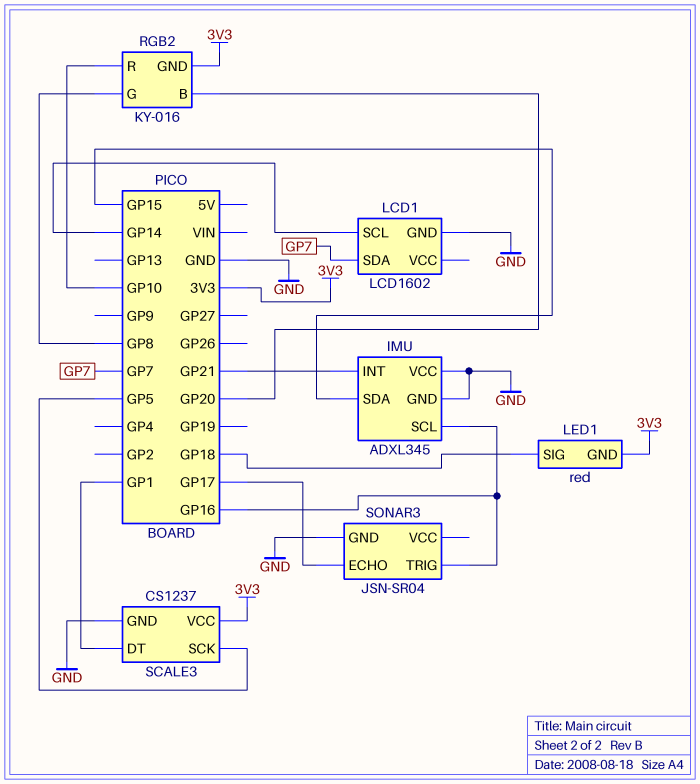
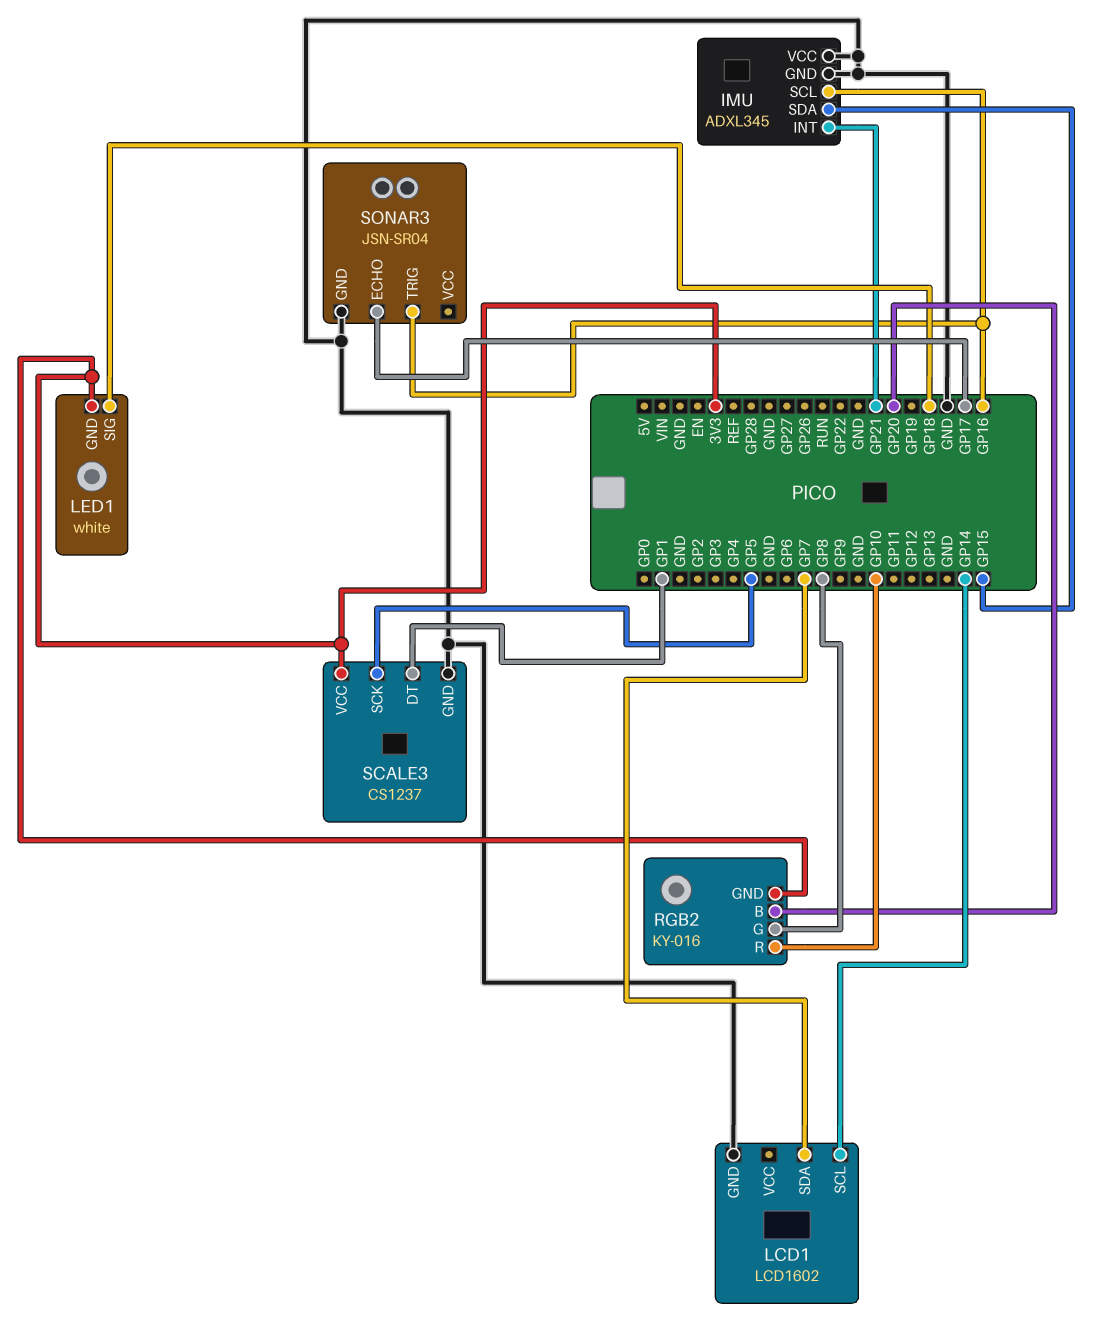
LED1: red -> white

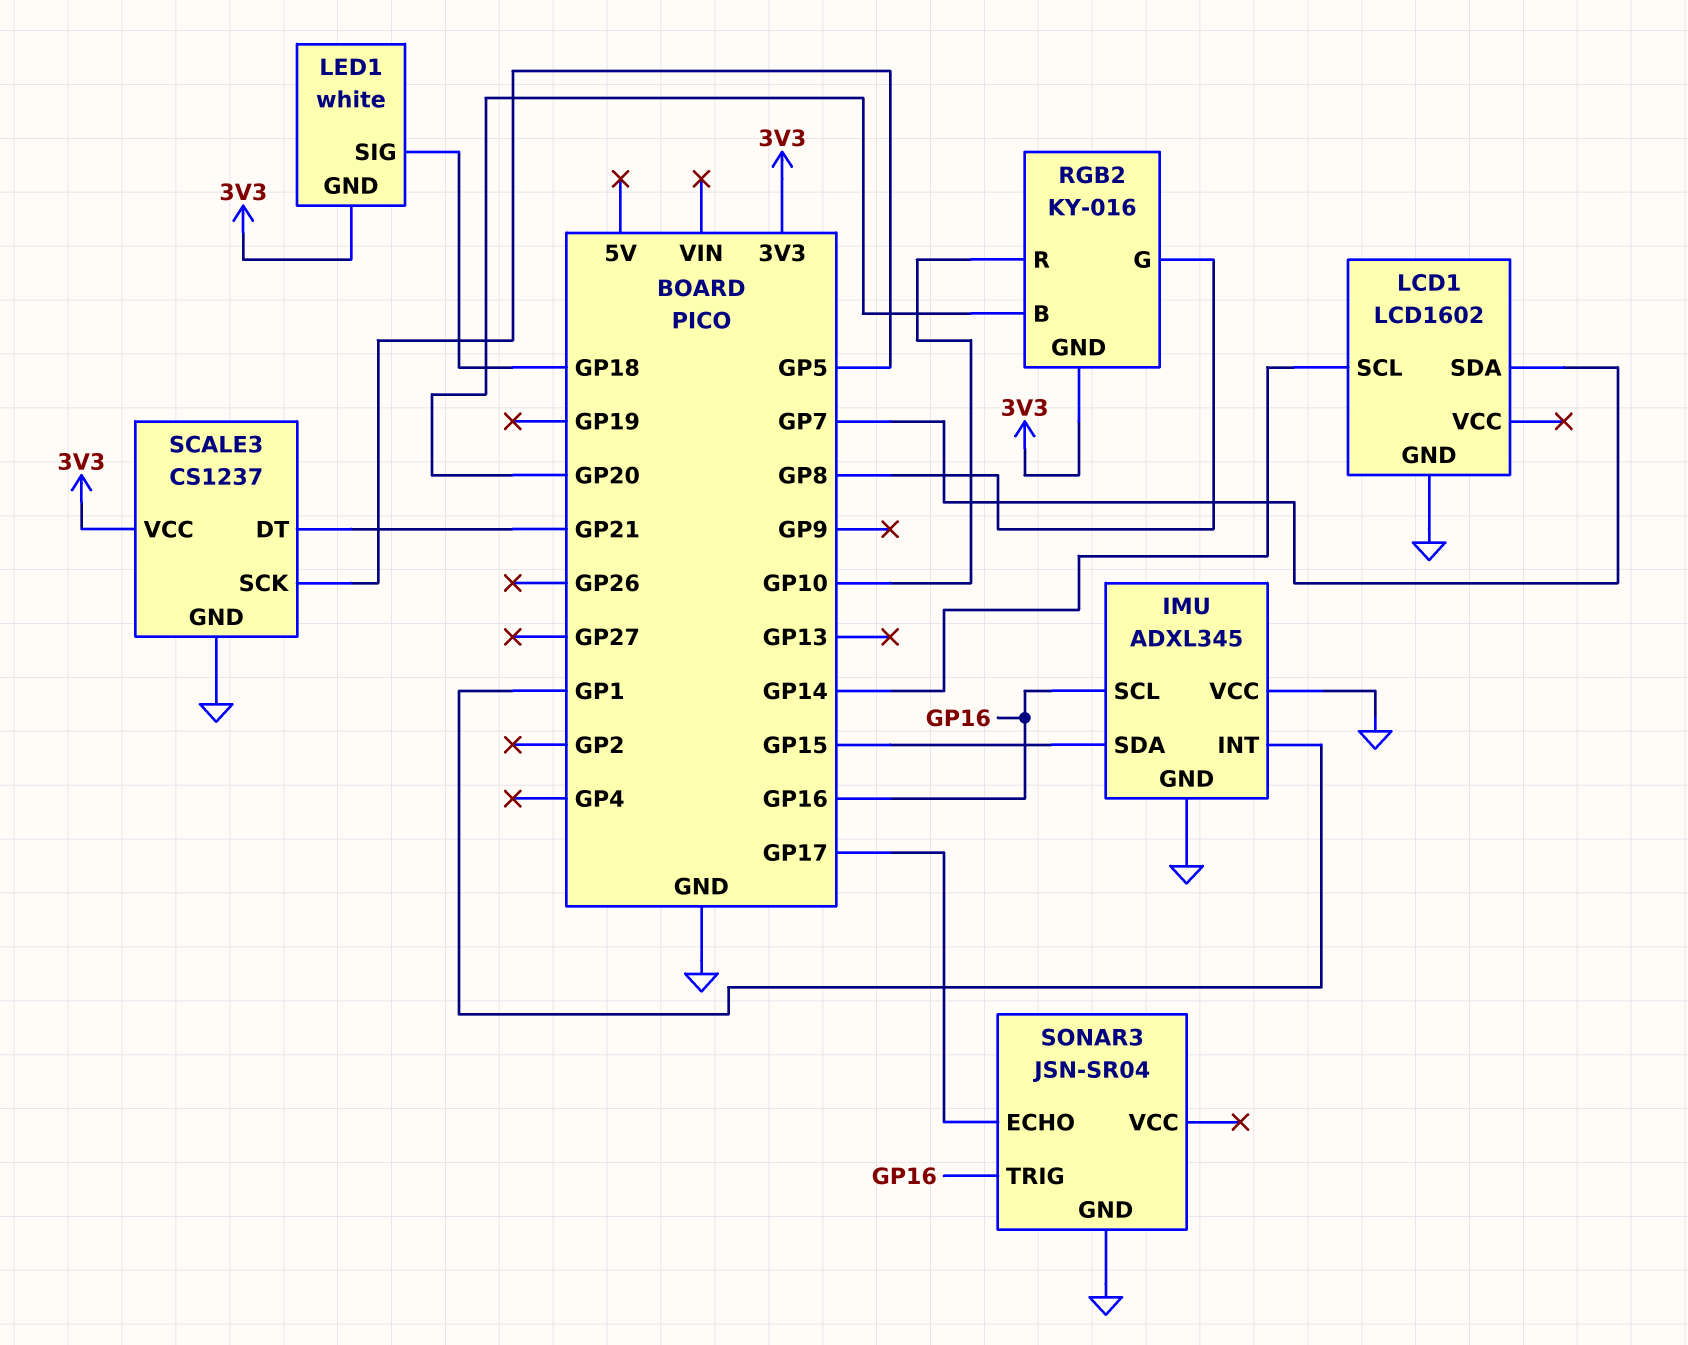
IMU pin INT: GP21 -> GP1
SCALE3 pin DT: GP1 -> GP21

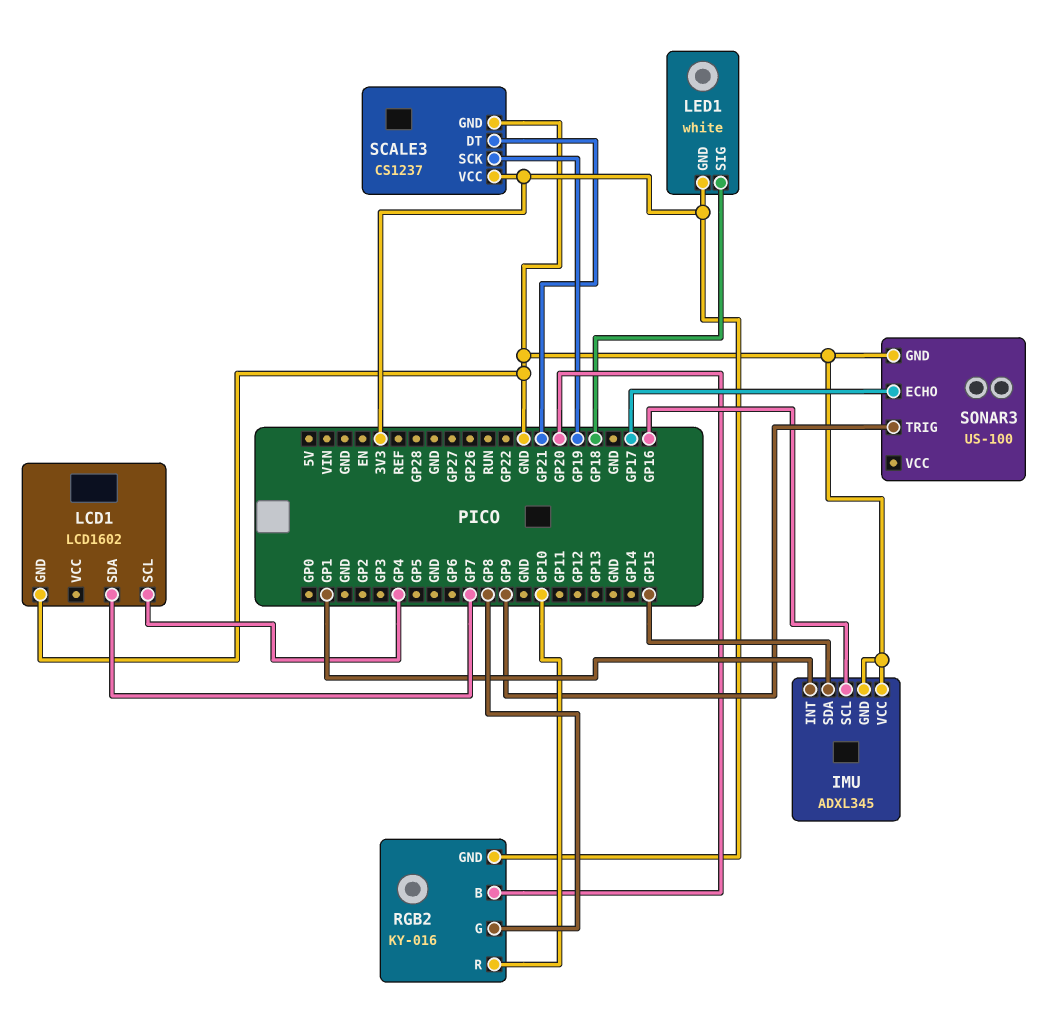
LCD1 pin SCL: GP14 -> GP4
SCALE3 pin SCK: GP5 -> GP19
SONAR3: JSN-SR04 -> US-100
SONAR3 pin TRIG: GP16 -> GP9

